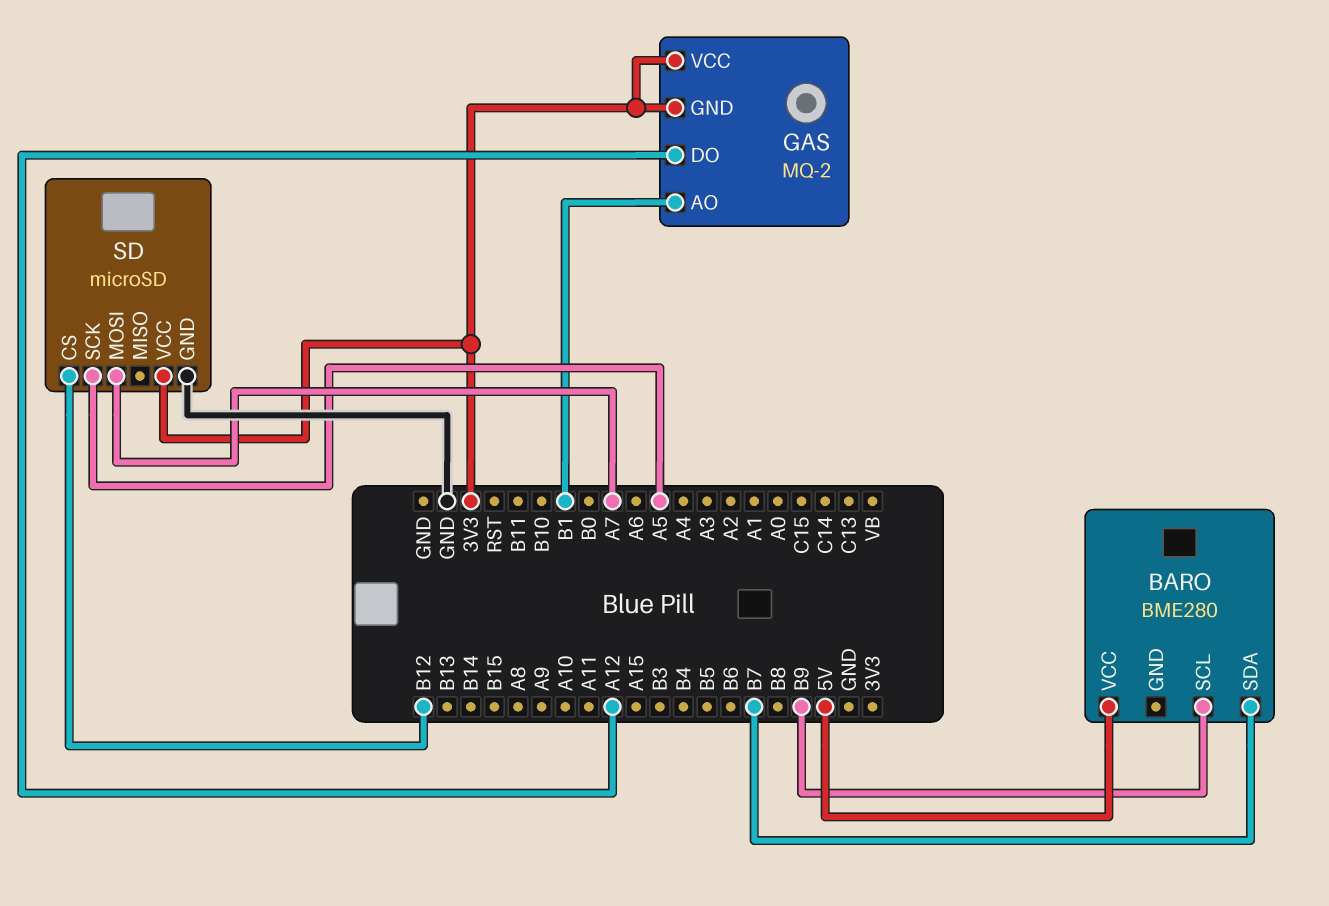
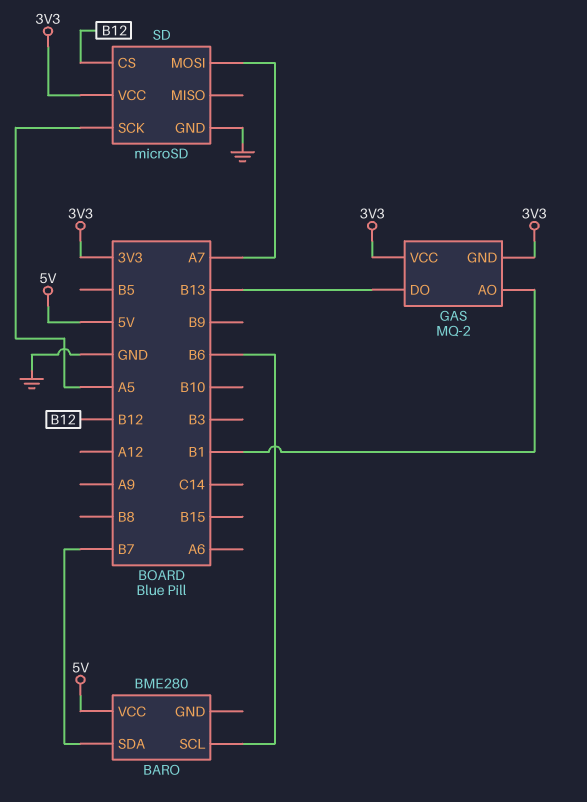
BARO pin SCL: B9 -> B6
GAS pin DO: A12 -> B13

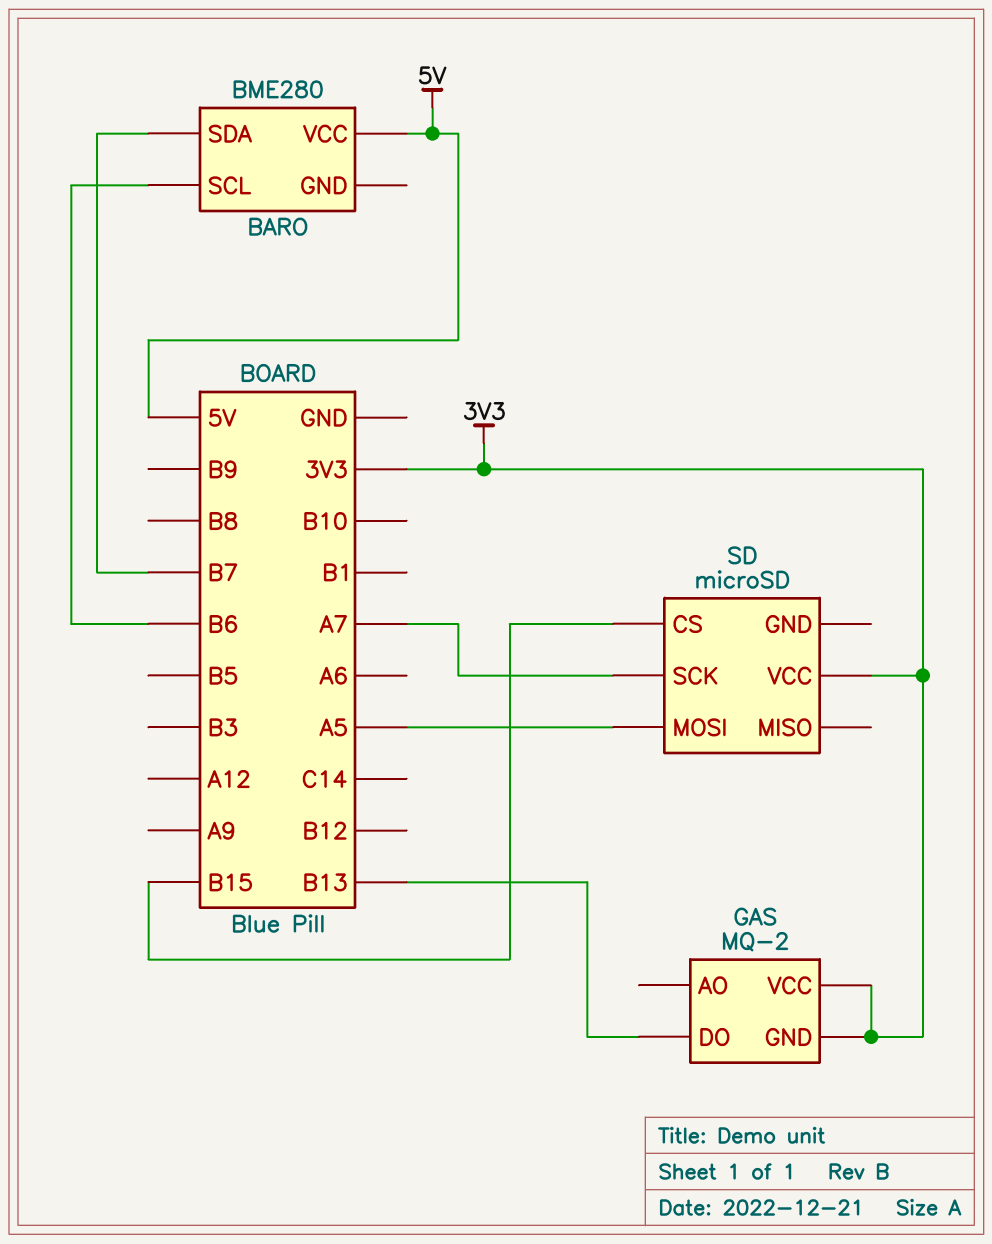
GAS pin AO: B1 -> none
SD pin CS: B12 -> B15
SD pin GND: GND -> none
SD pin MOSI: A7 -> A5
SD pin SCK: A5 -> A7

